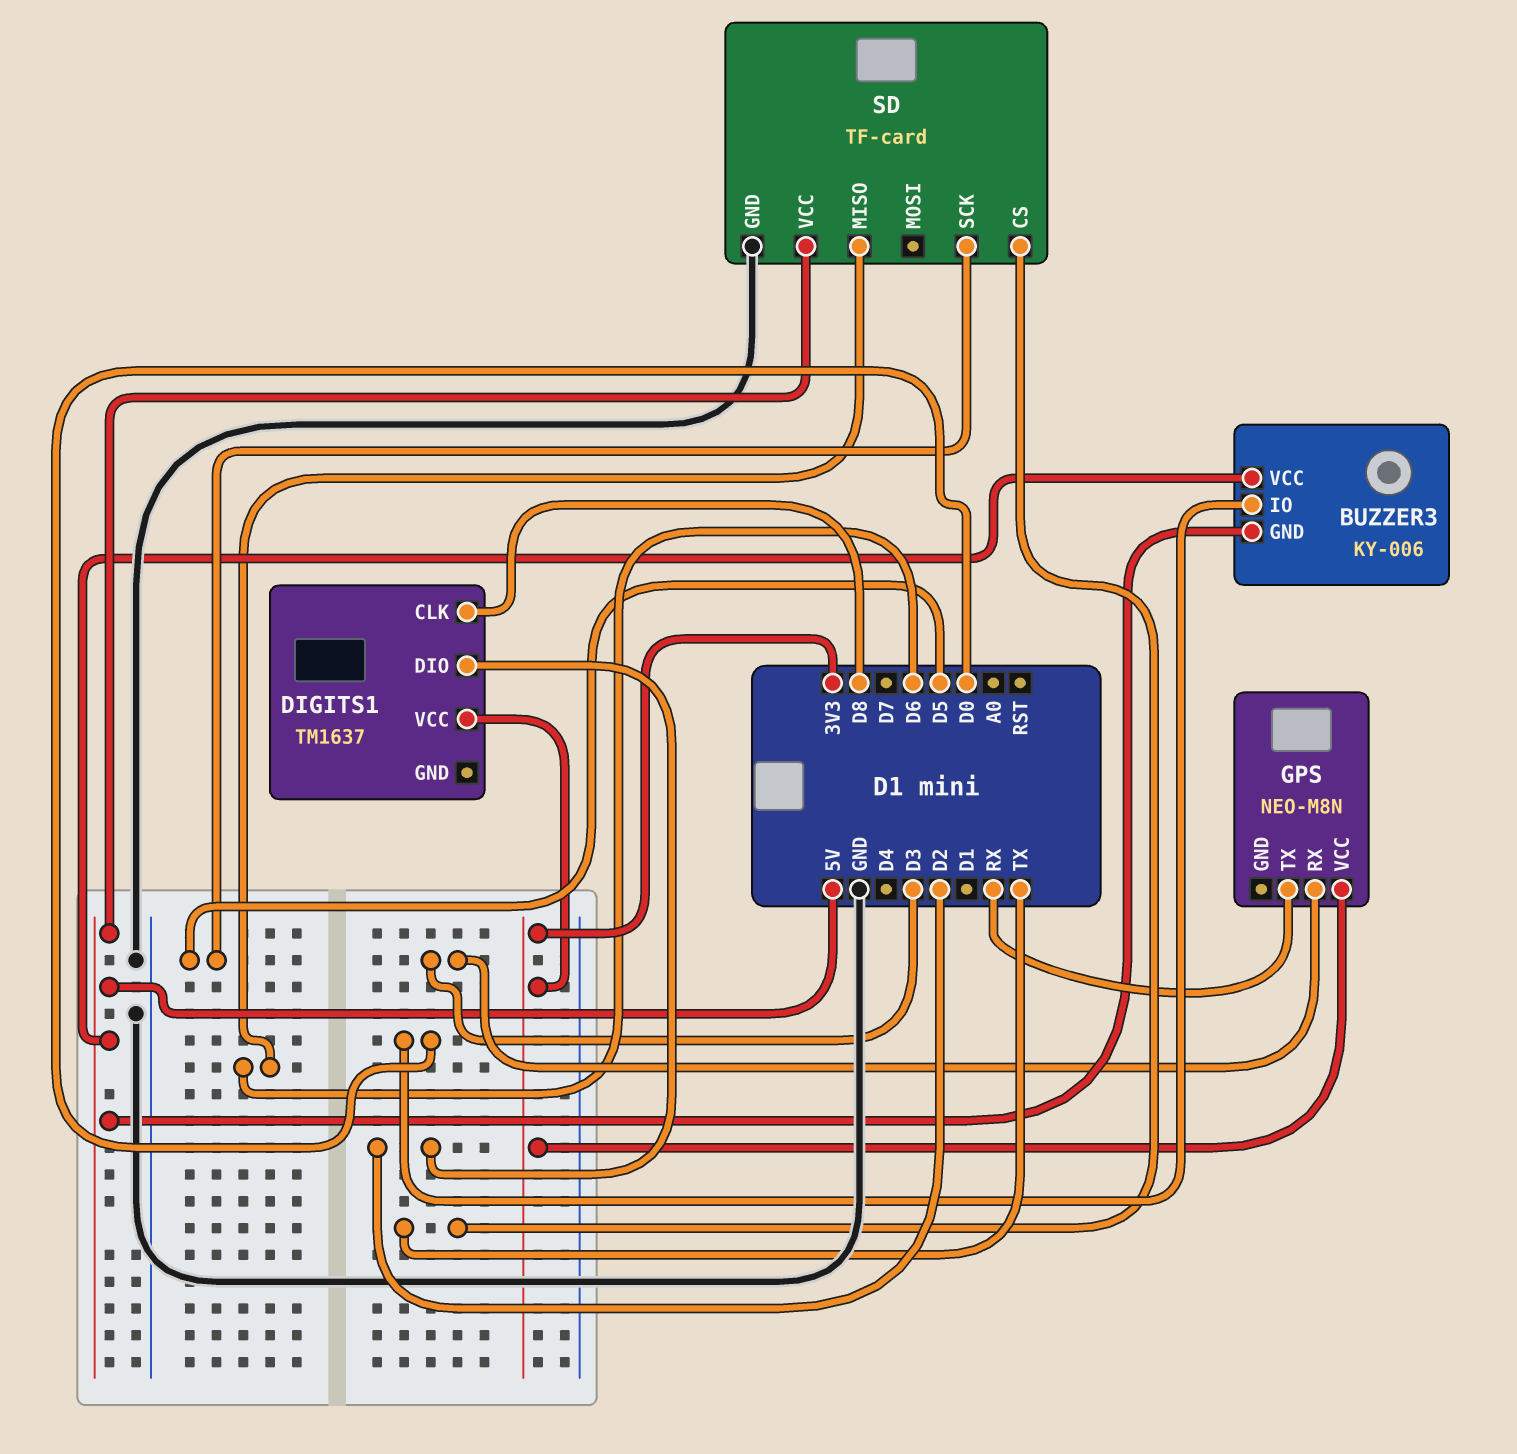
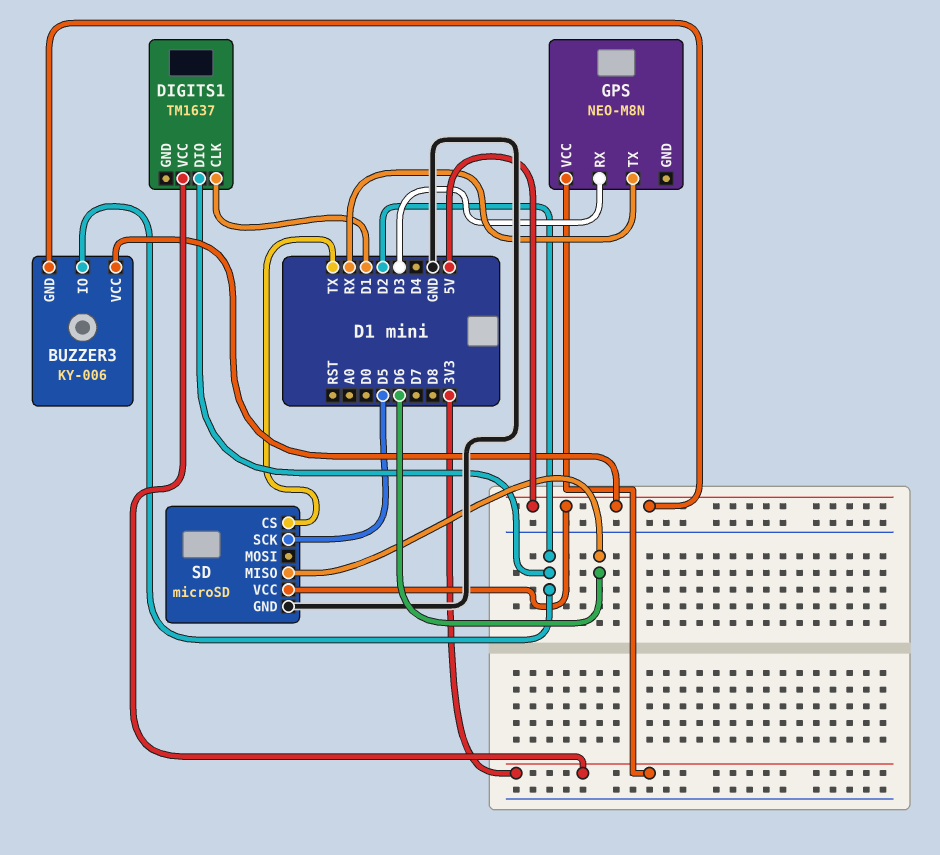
BUZZER3 pin IO: D0 -> D2
DIGITS1 pin CLK: D8 -> D1
SD: TF-card -> microSD

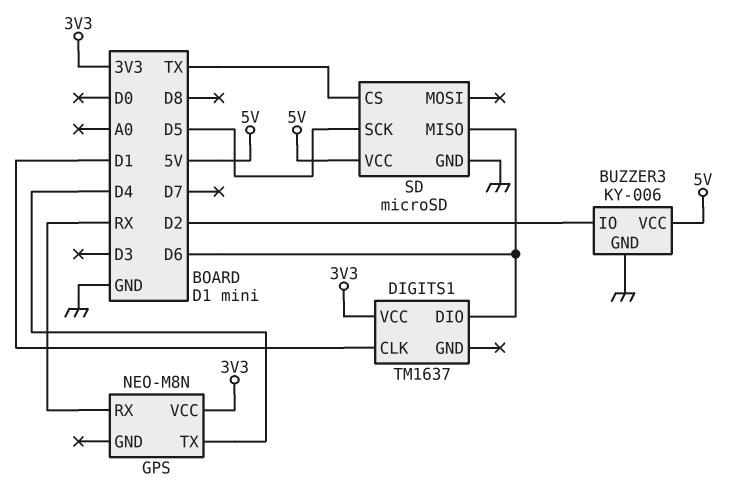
BUZZER3 pin GND: 5V -> GND
DIGITS1 pin DIO: D2 -> D6
GPS pin RX: D3 -> RX
GPS pin TX: RX -> D4

